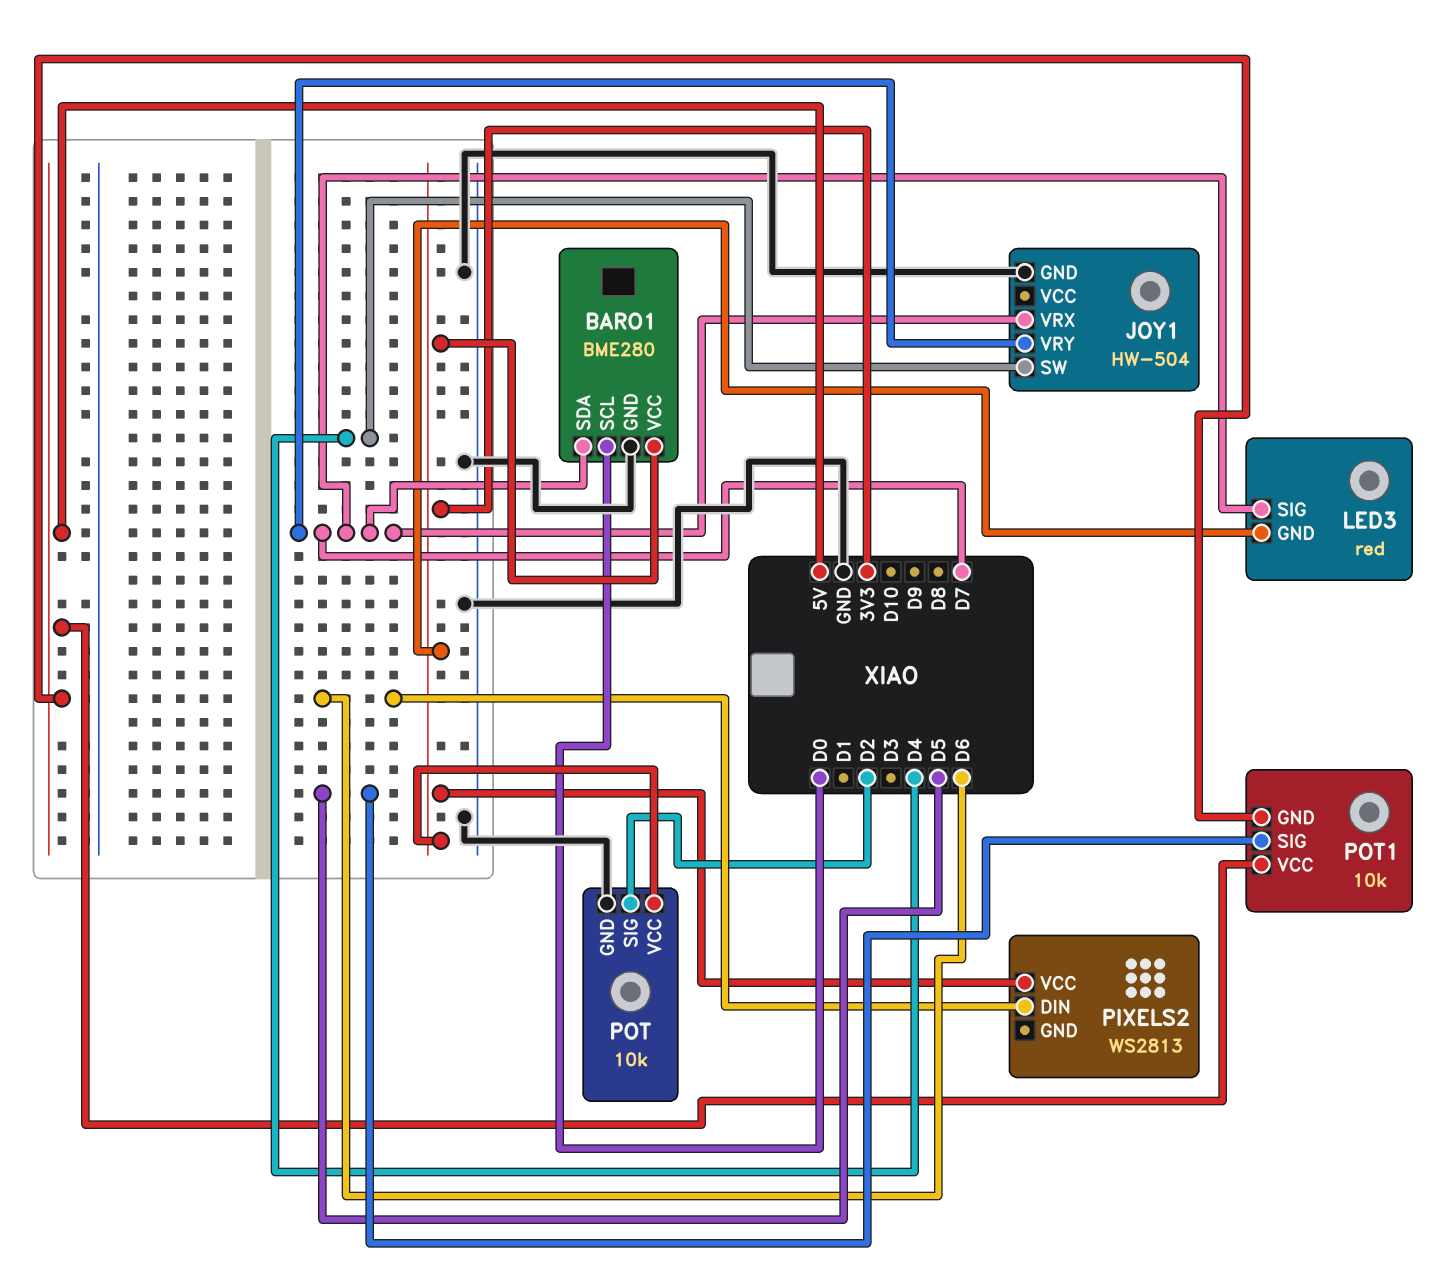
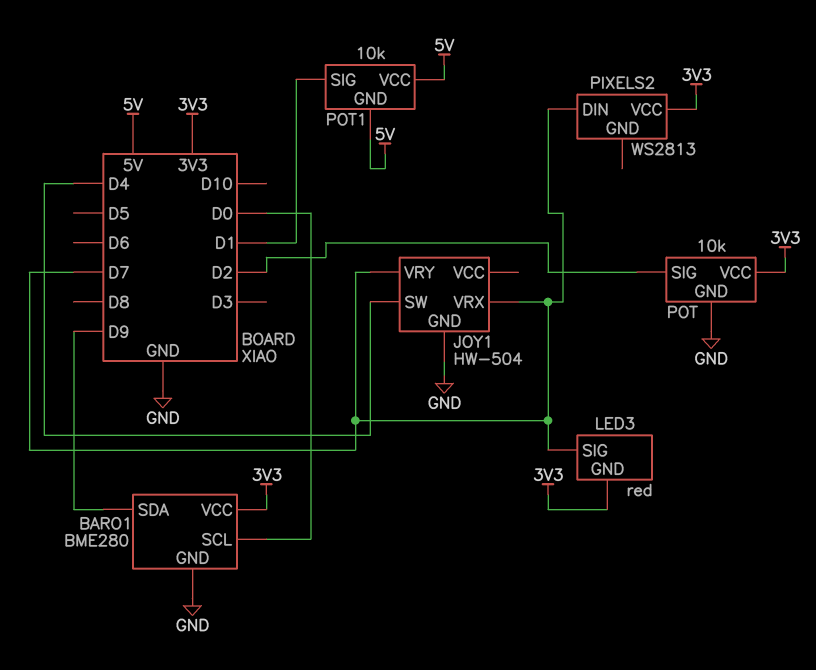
BARO1 pin SDA: D7 -> D9
PIXELS2 pin DIN: D6 -> D7
POT1 pin SIG: D5 -> D1

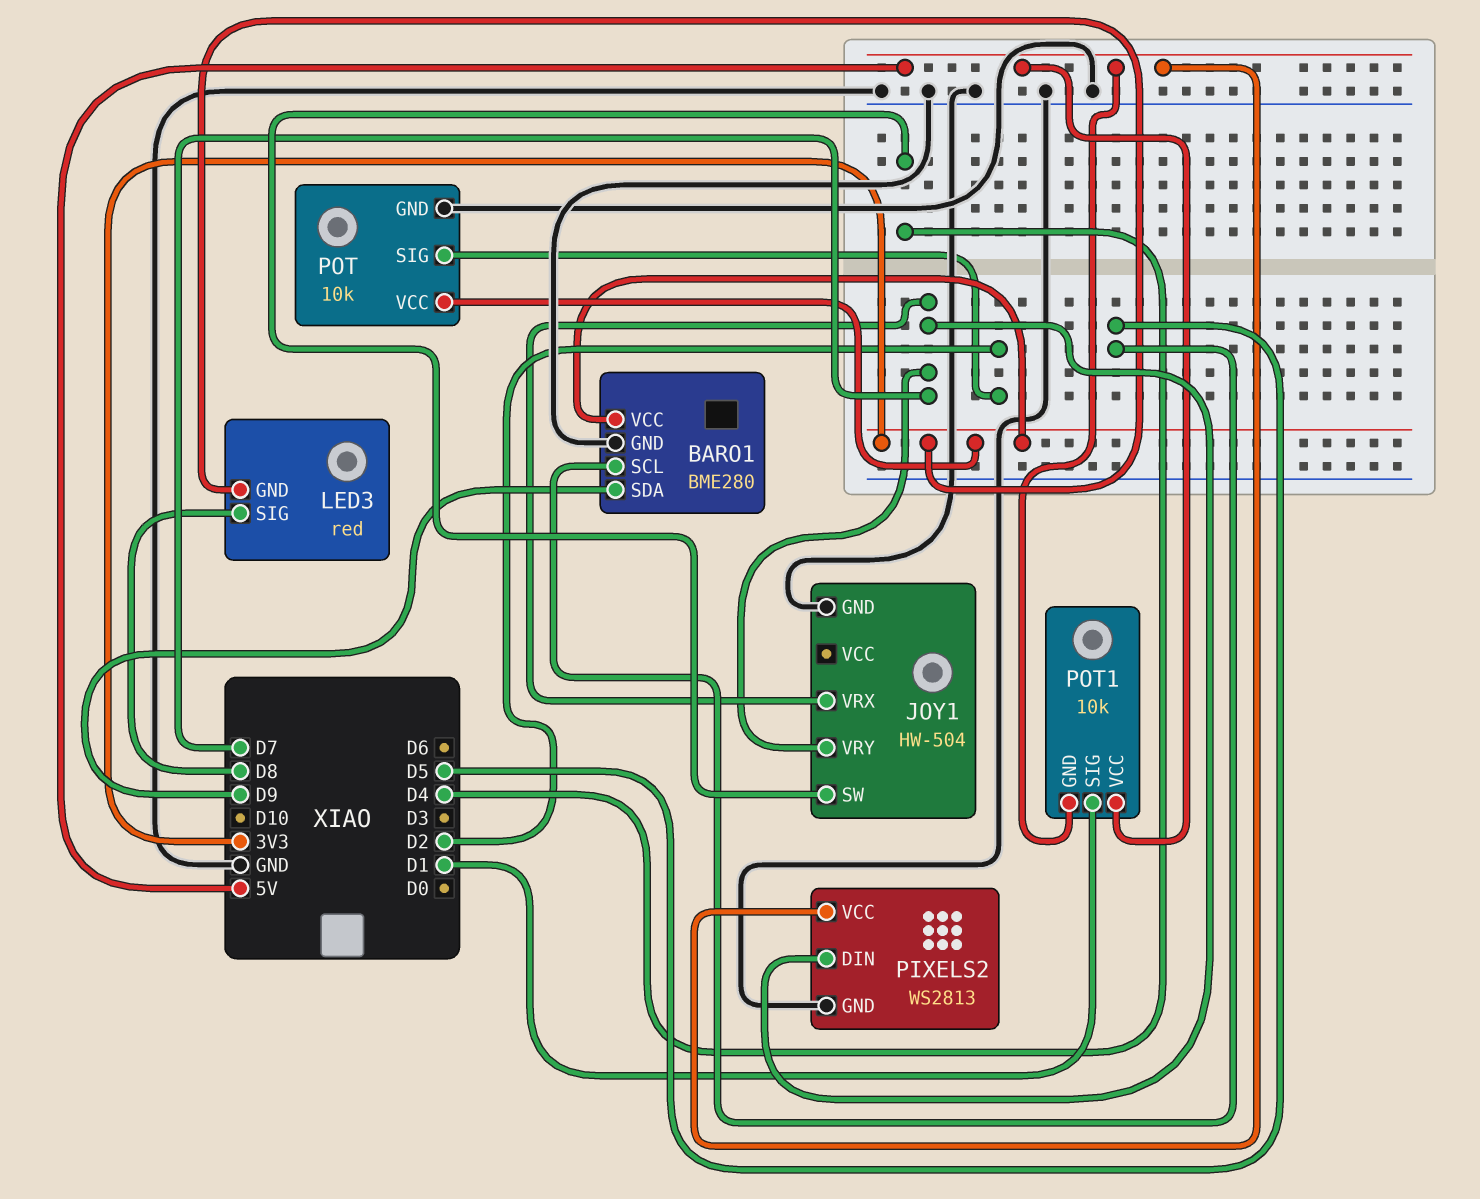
BARO1 pin SCL: D0 -> D5
LED3 pin SIG: D7 -> D8
PIXELS2 pin GND: none -> GND
PIXELS2 pin VCC: 3V3 -> 5V

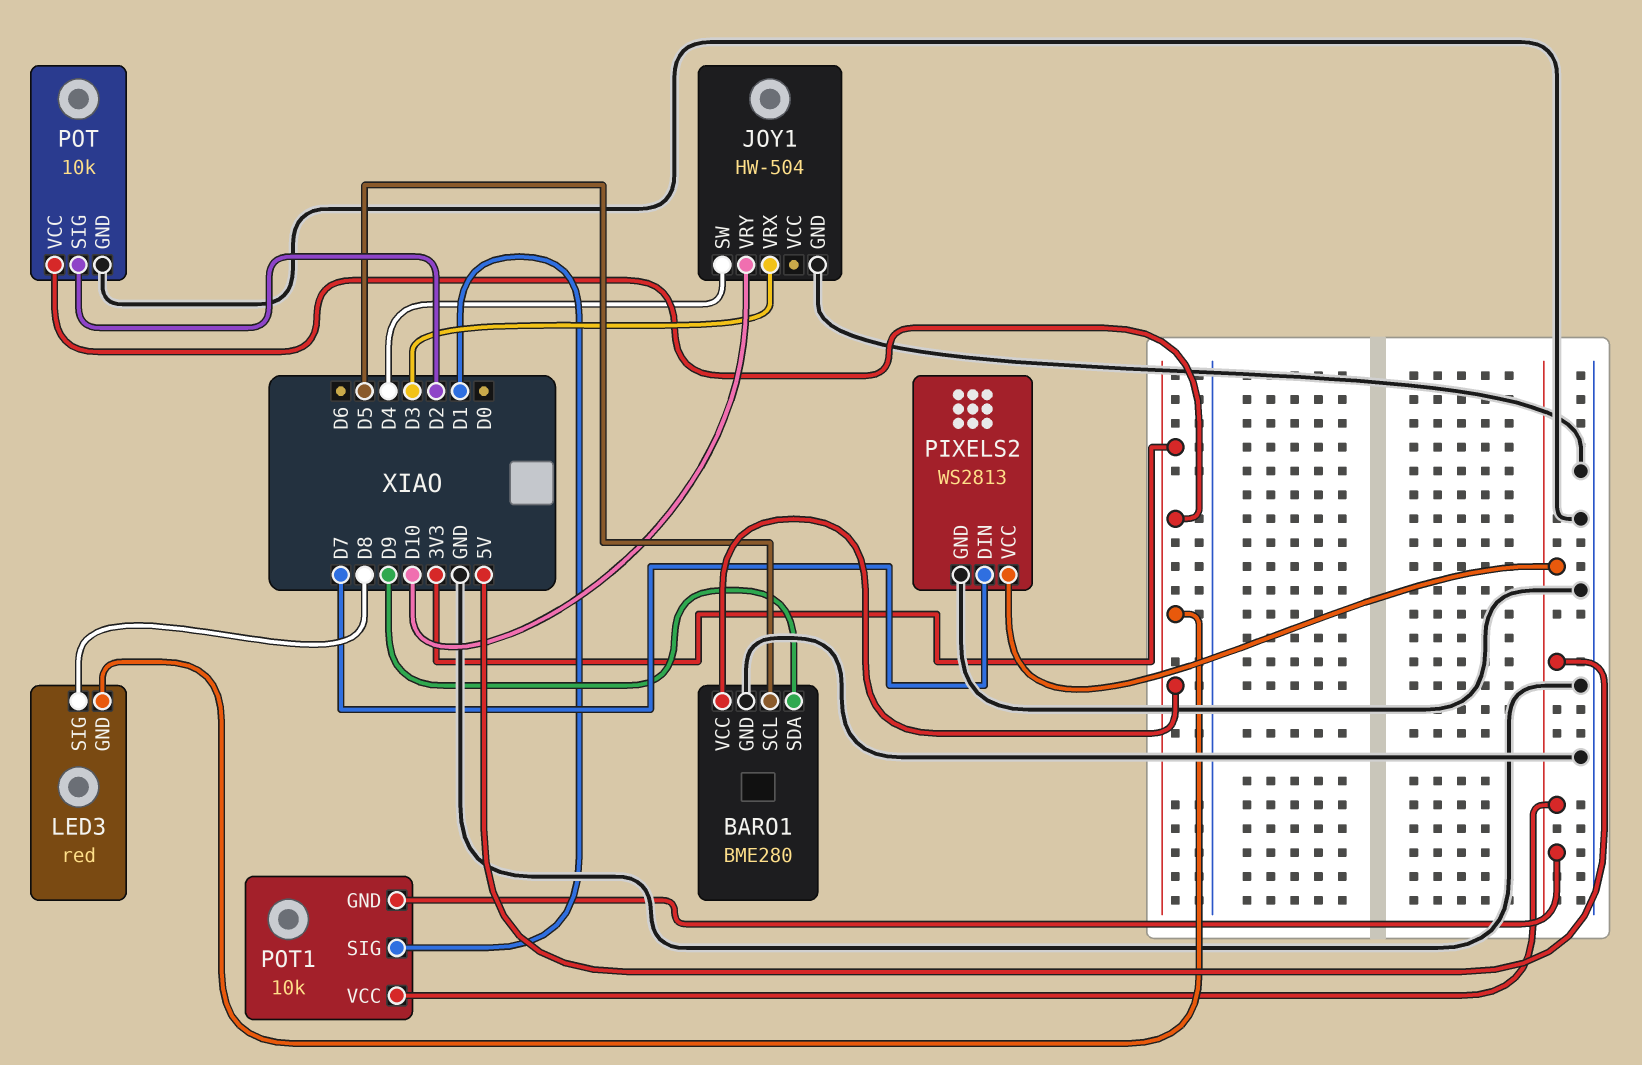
JOY1 pin VRX: D7 -> D3
JOY1 pin VRY: D7 -> D10

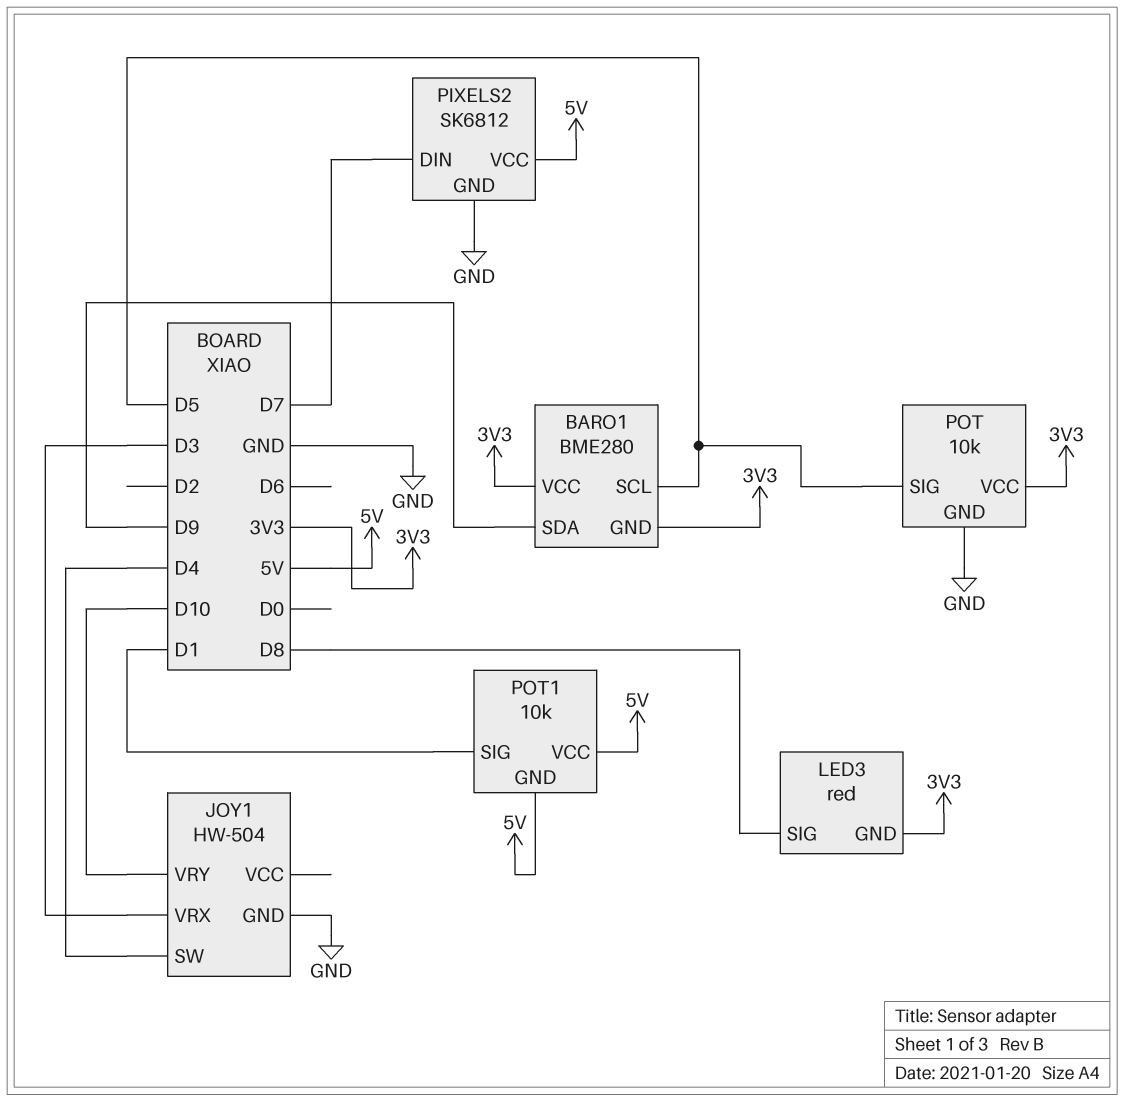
BARO1 pin GND: GND -> 3V3
PIXELS2: WS2813 -> SK6812
POT pin SIG: D2 -> D5

